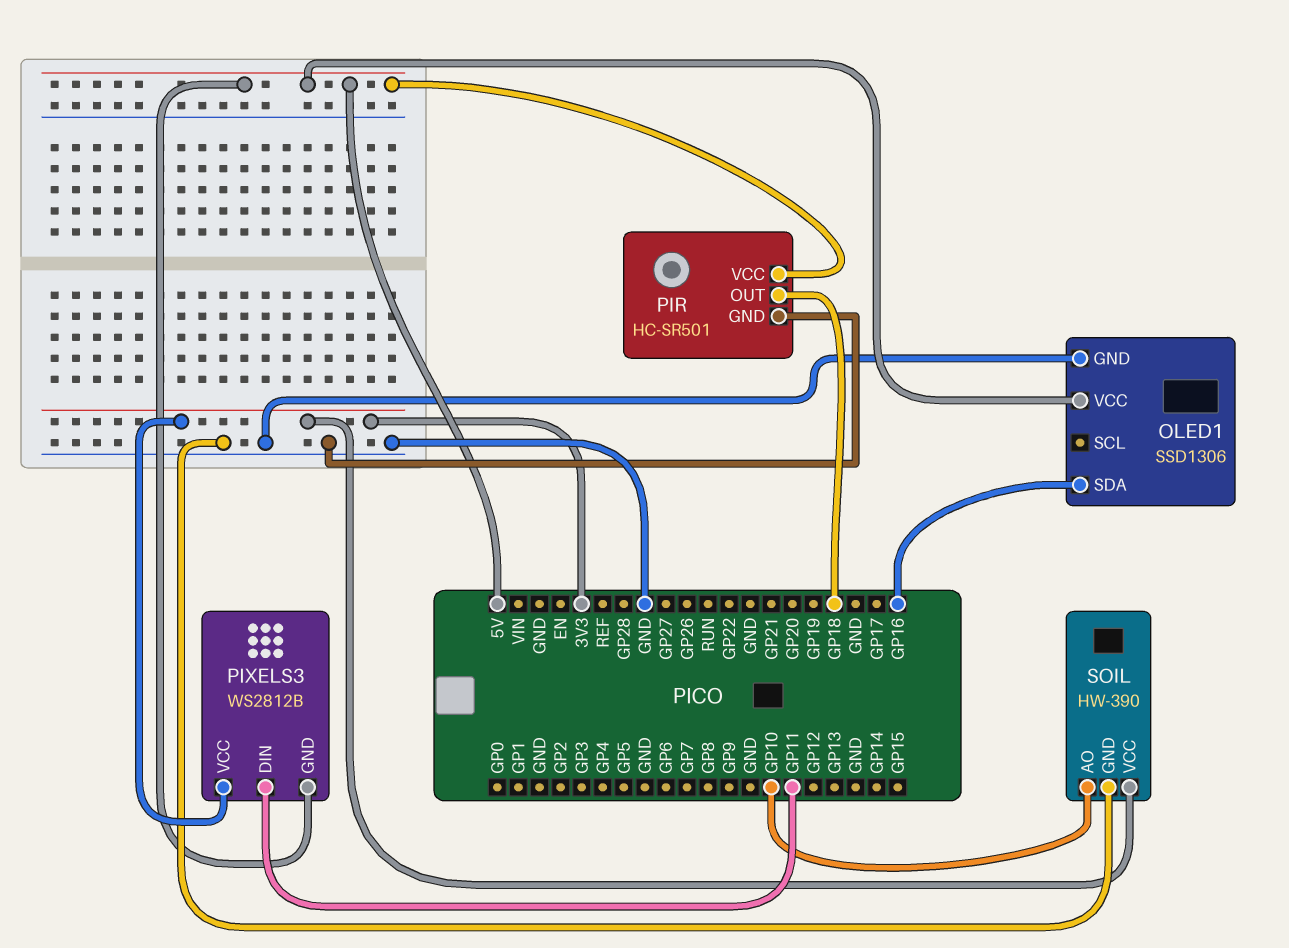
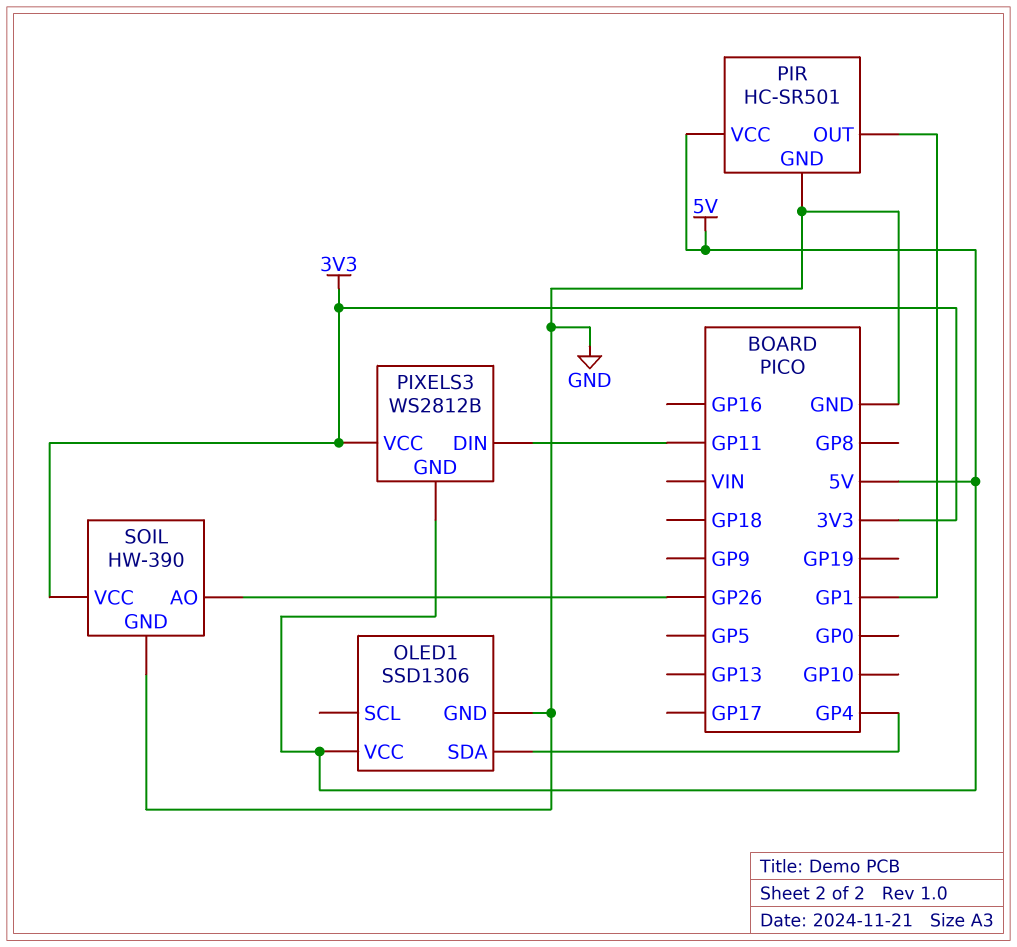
OLED1 pin SDA: GP16 -> GP4
PIR pin OUT: GP18 -> GP1
SOIL pin AO: GP10 -> GP26

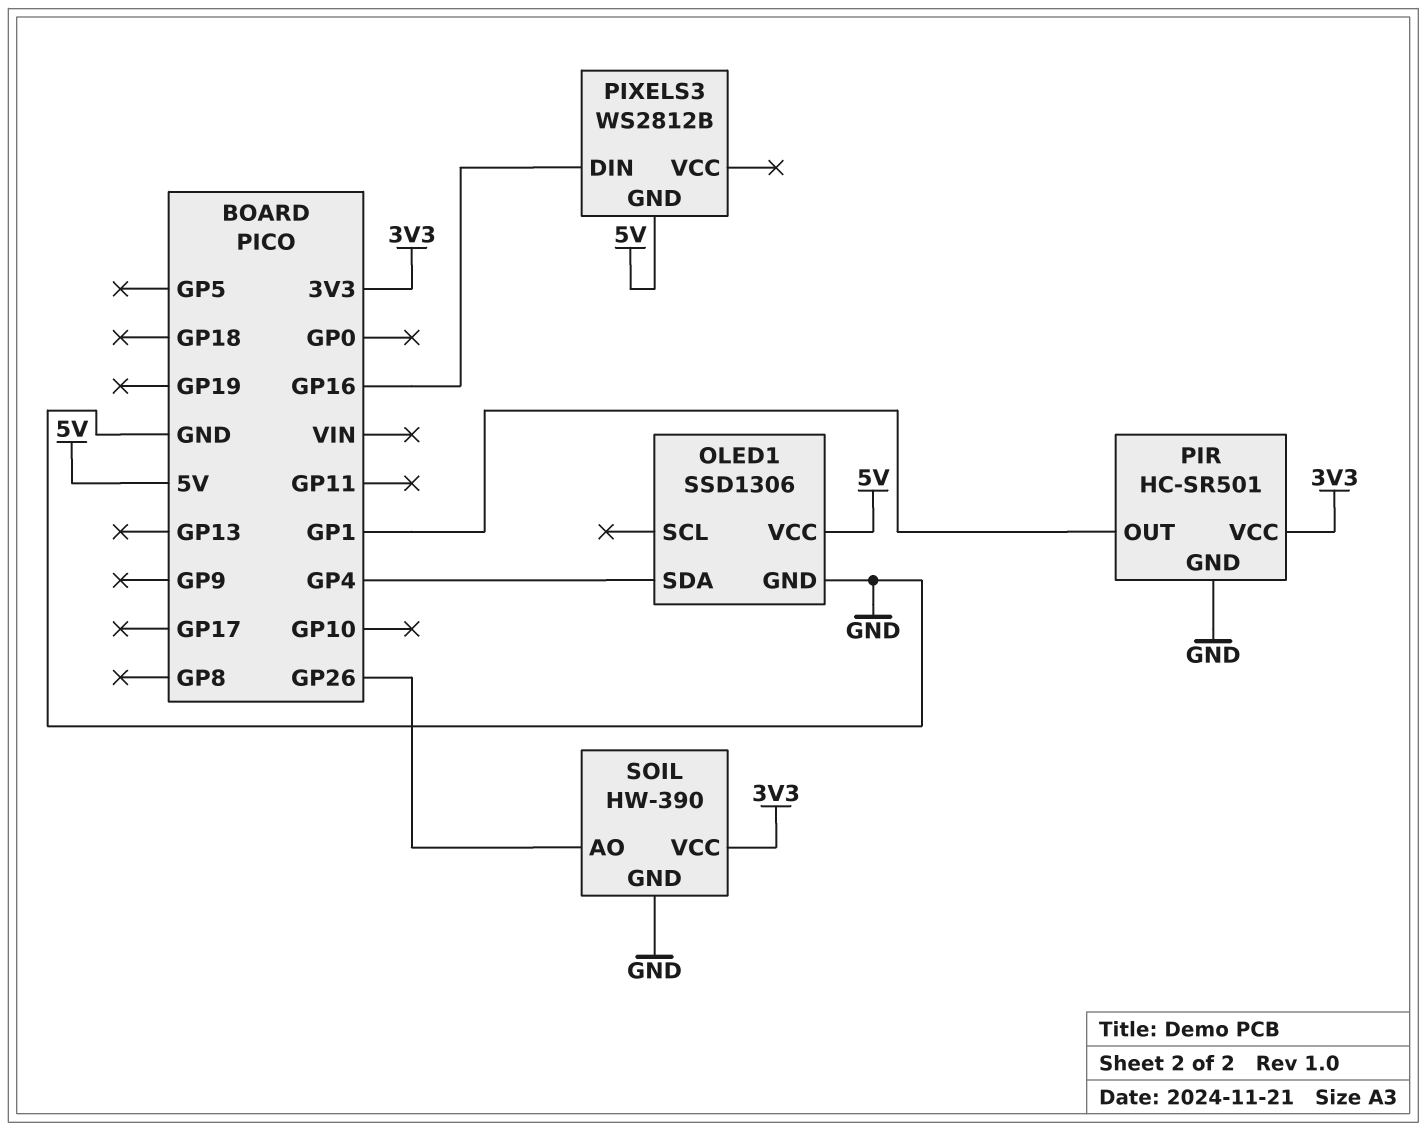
PIR pin VCC: 5V -> 3V3
PIXELS3 pin DIN: GP11 -> GP16
PIXELS3 pin VCC: 3V3 -> none

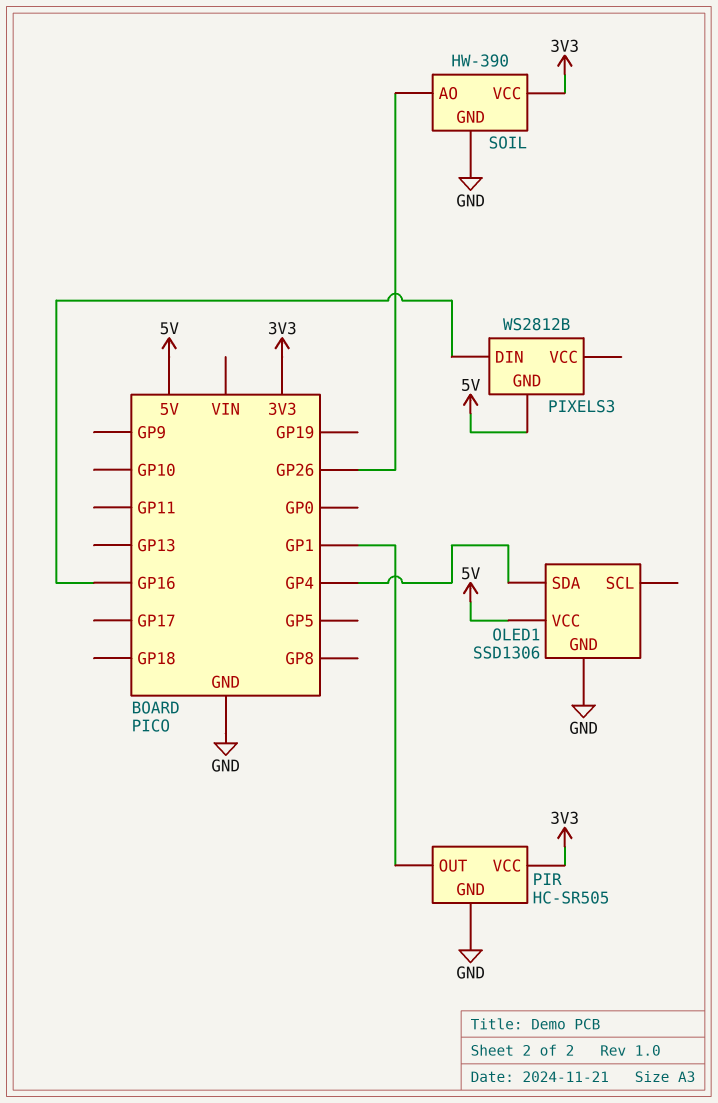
PIR: HC-SR501 -> HC-SR505

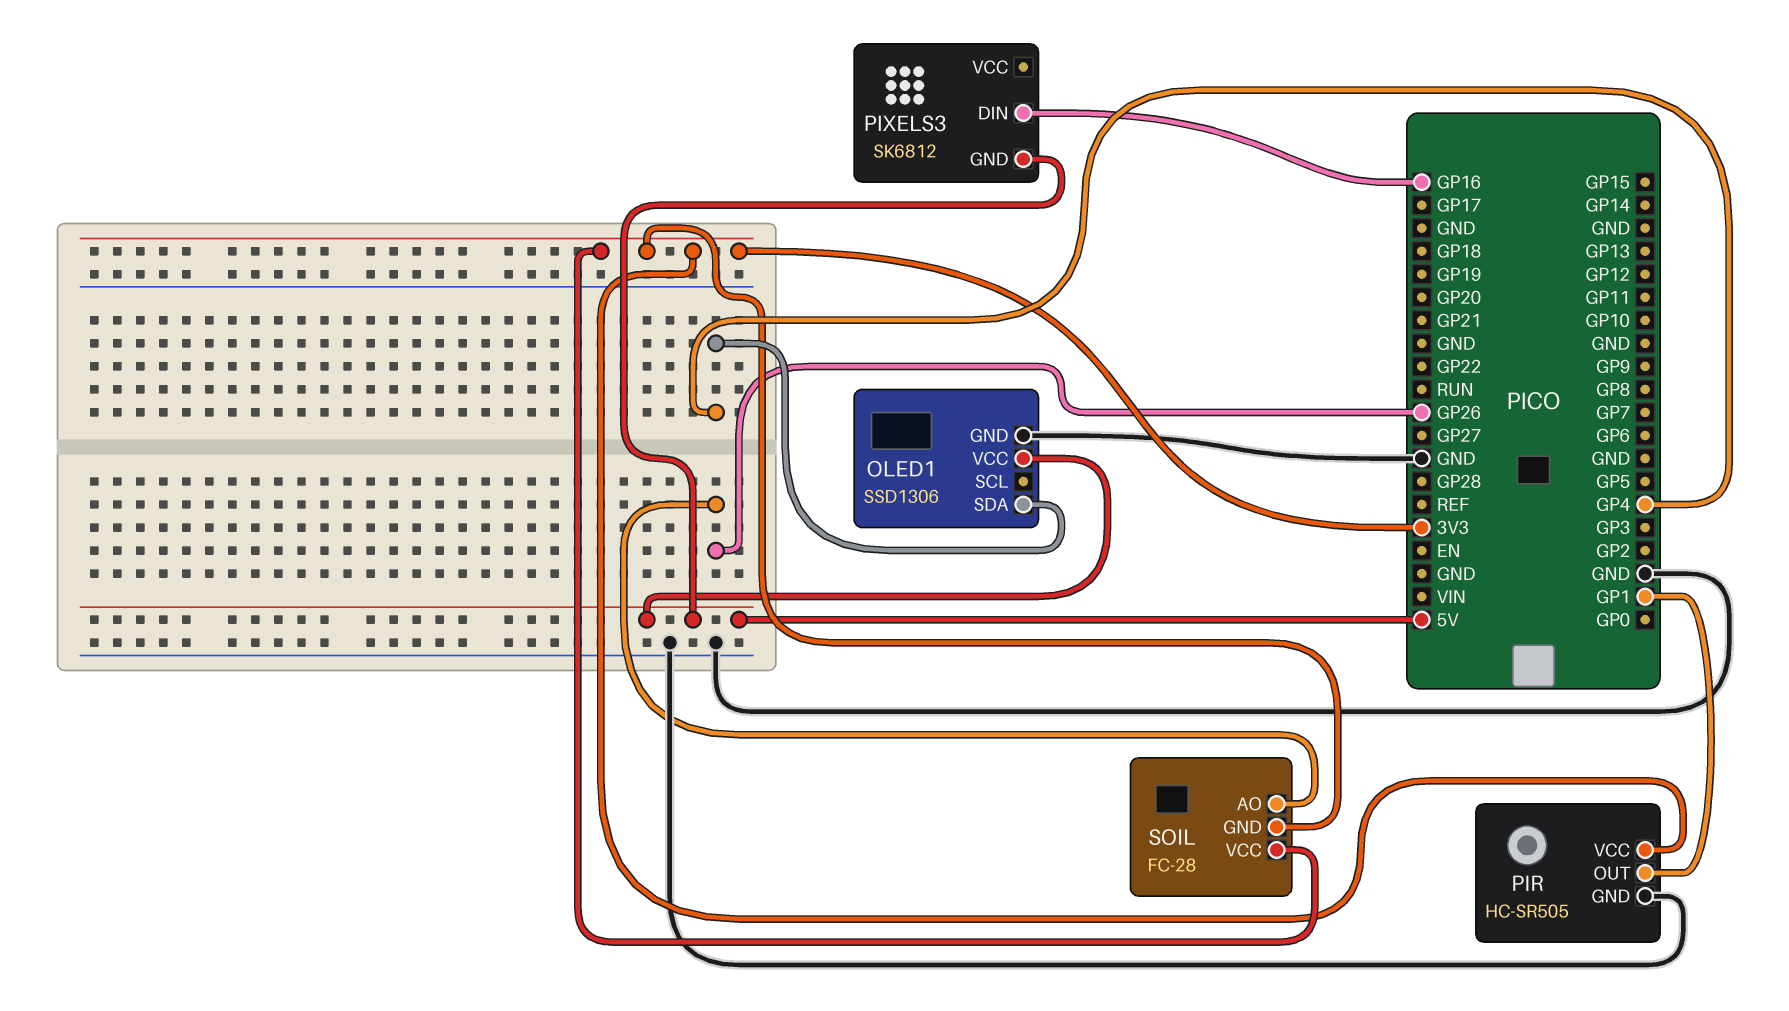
PIXELS3: WS2812B -> SK6812
SOIL: HW-390 -> FC-28
SOIL pin GND: GND -> 3V3

